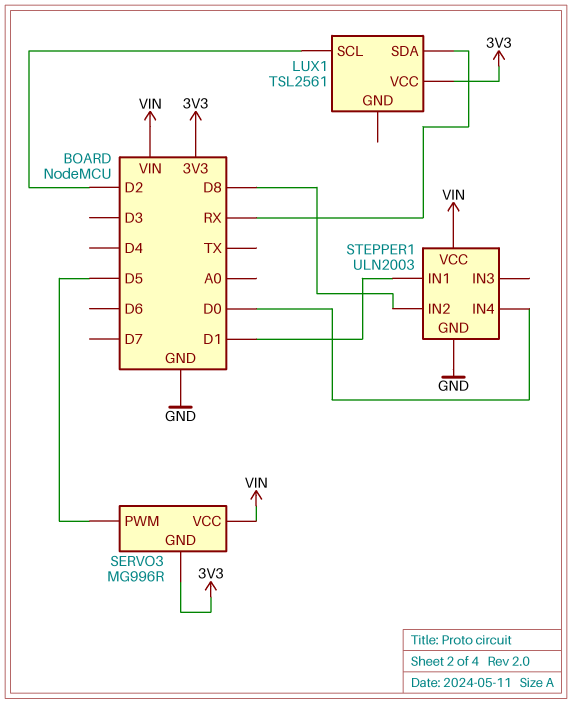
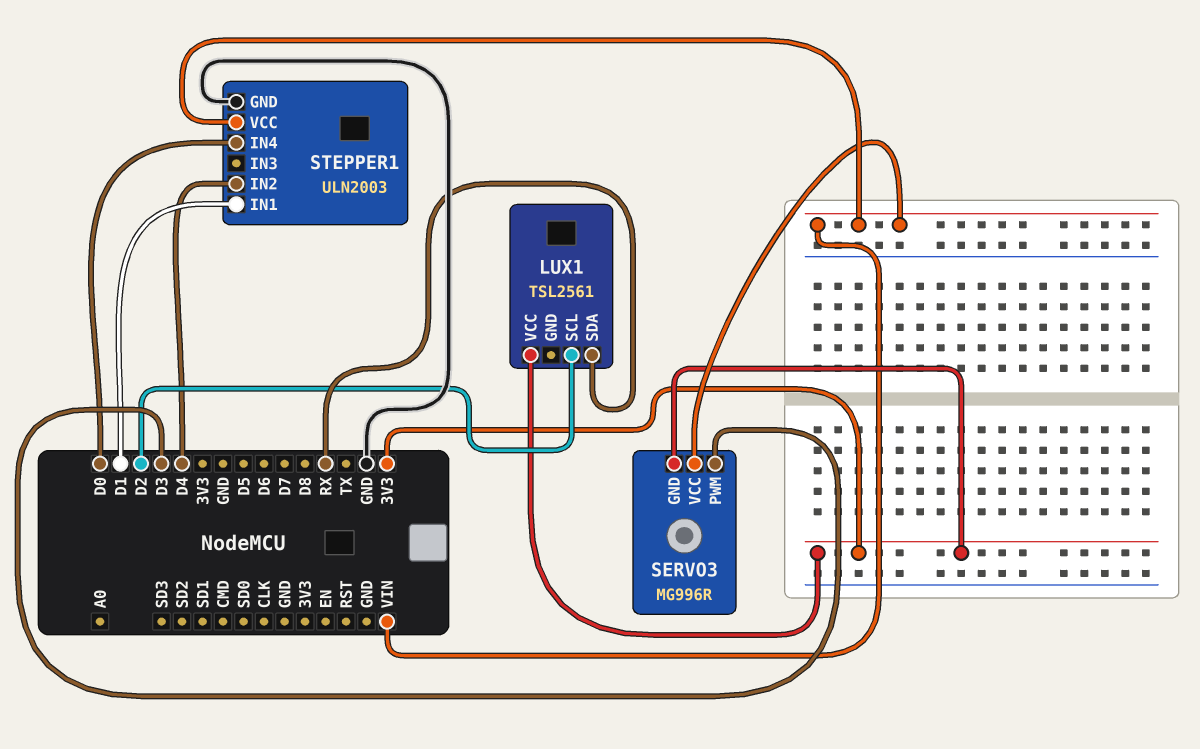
SERVO3 pin PWM: D5 -> D3
STEPPER1 pin IN2: D8 -> D4

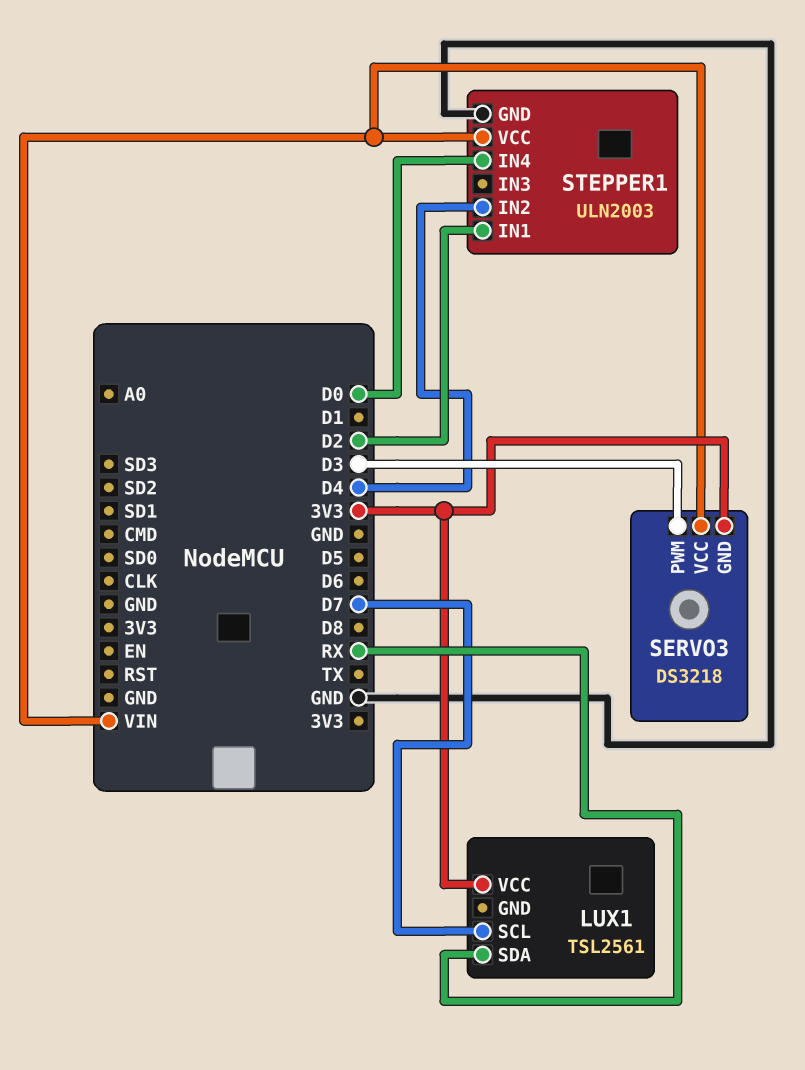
LUX1 pin SCL: D2 -> D7
SERVO3: MG996R -> DS3218
STEPPER1 pin IN1: D1 -> D2

